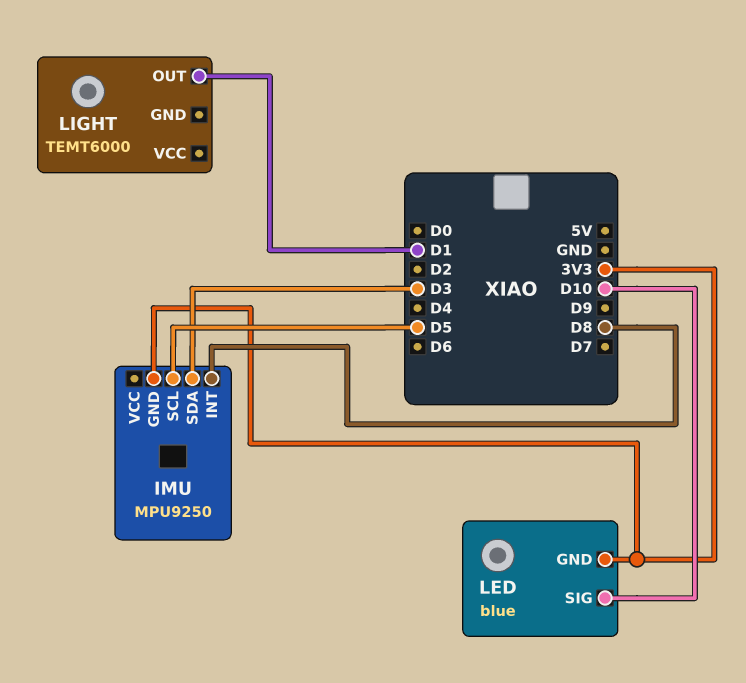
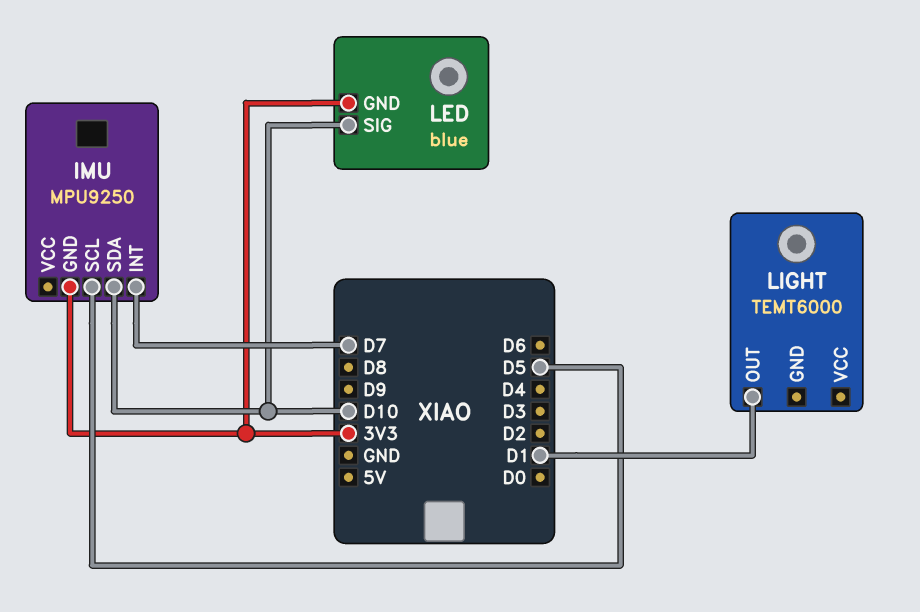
IMU pin INT: D8 -> D7
IMU pin SDA: D3 -> D10

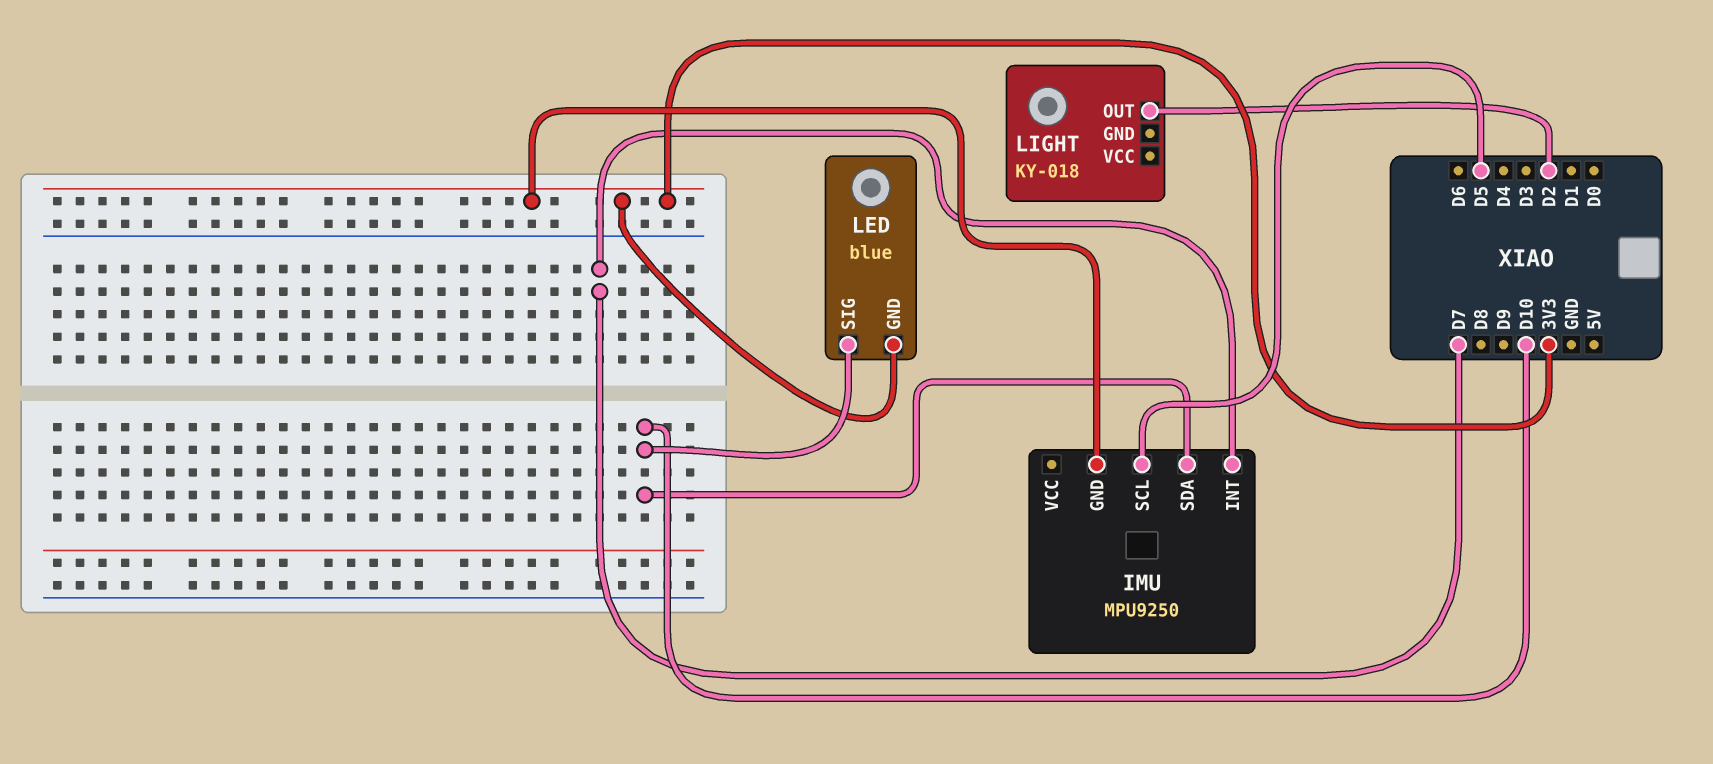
LIGHT: TEMT6000 -> KY-018
LIGHT pin OUT: D1 -> D2

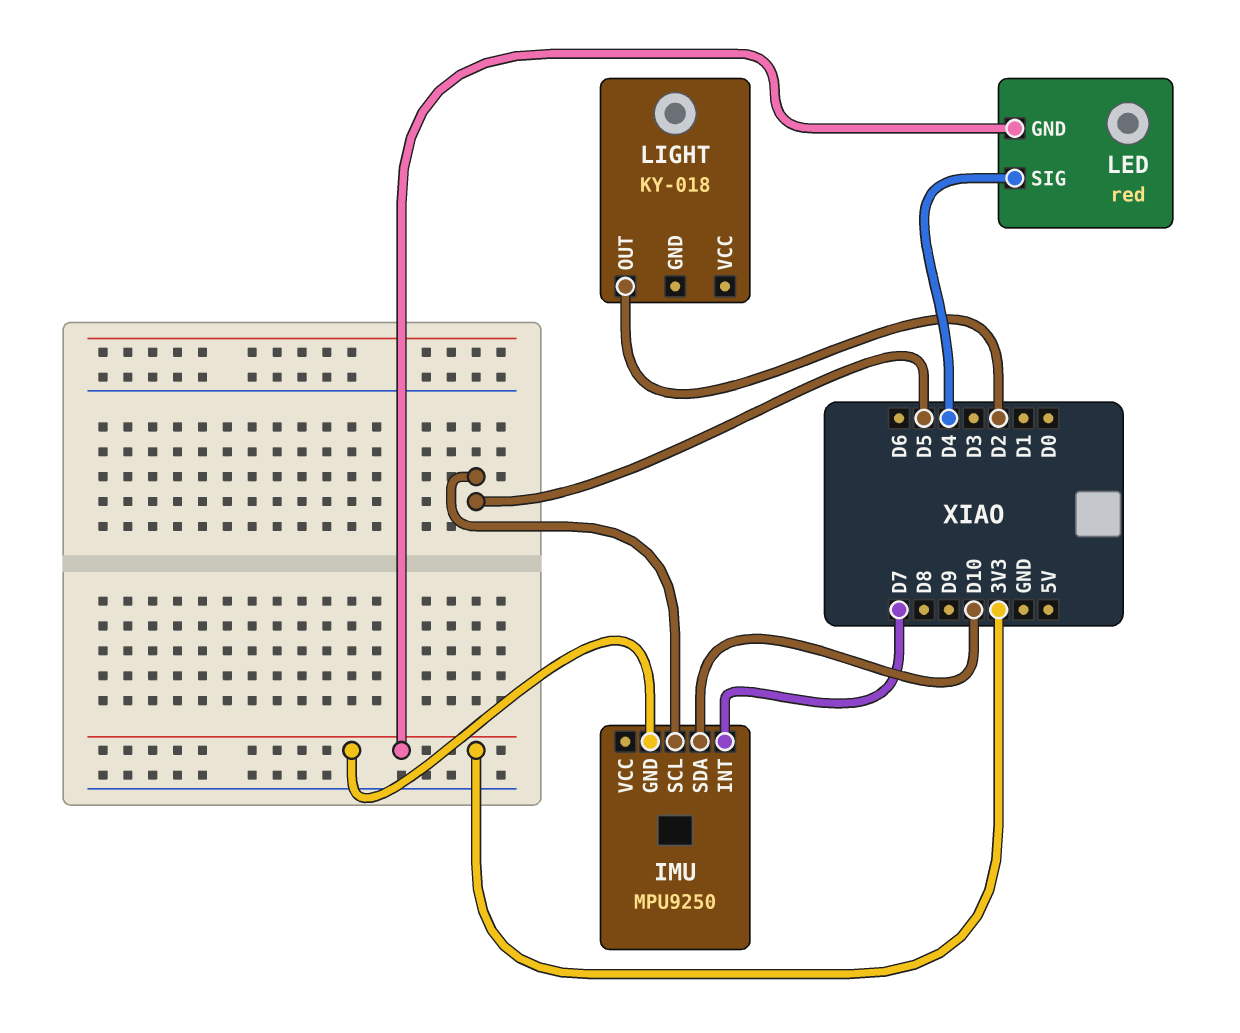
LED: blue -> red
LED pin SIG: D10 -> D4

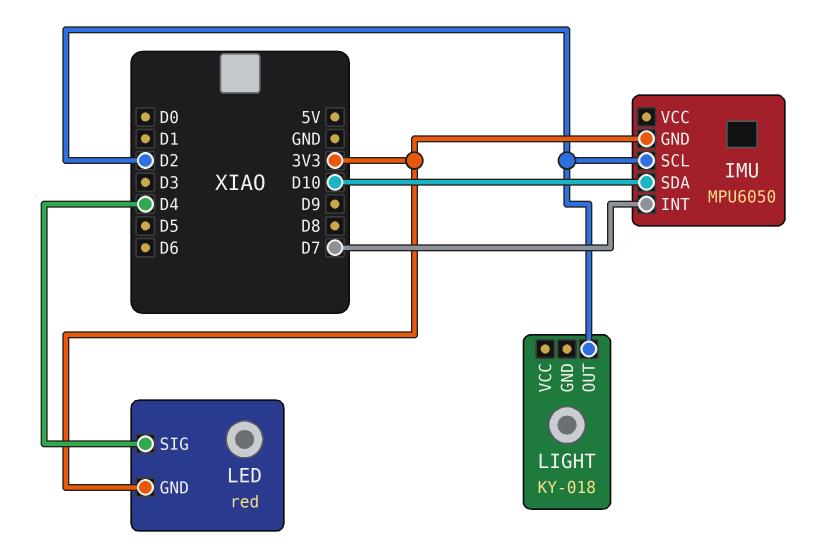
IMU: MPU9250 -> MPU6050
IMU pin SCL: D5 -> D2

